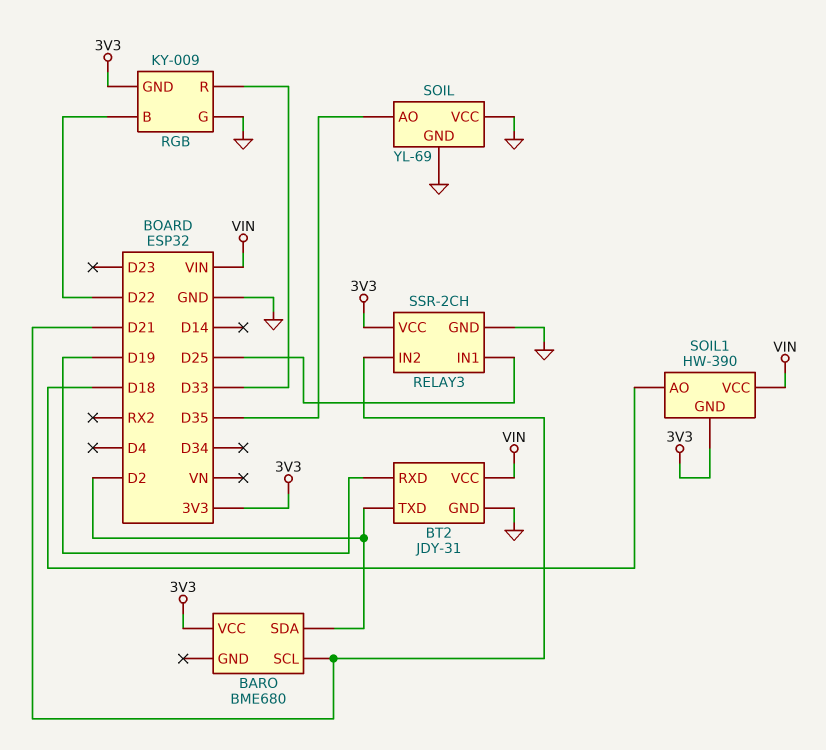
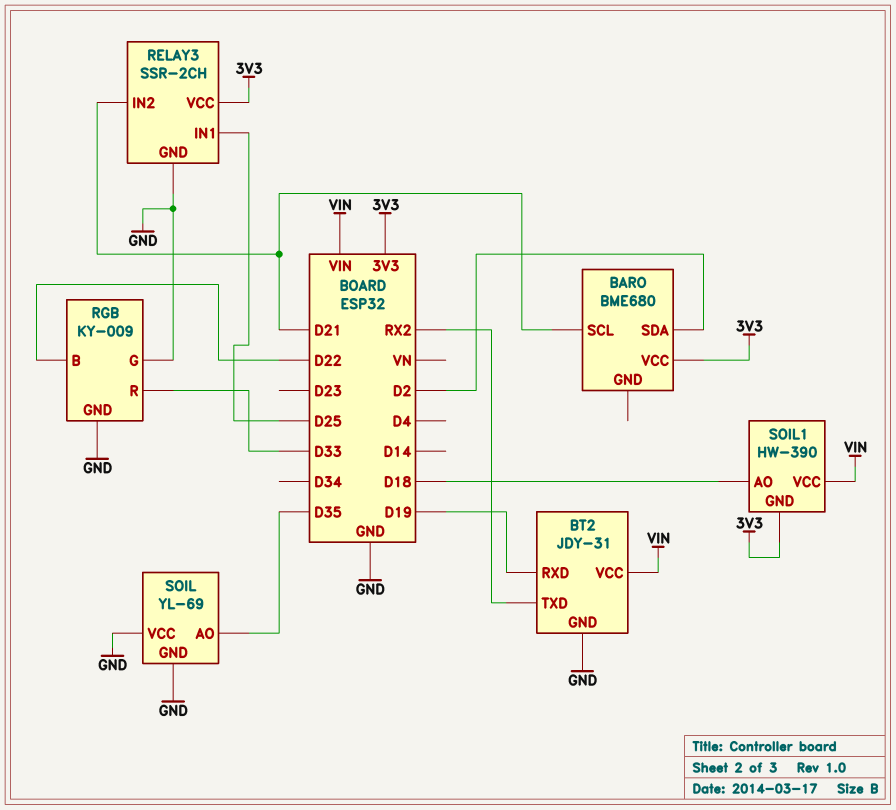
BT2 pin TXD: D2 -> RX2
RGB pin GND: 3V3 -> GND

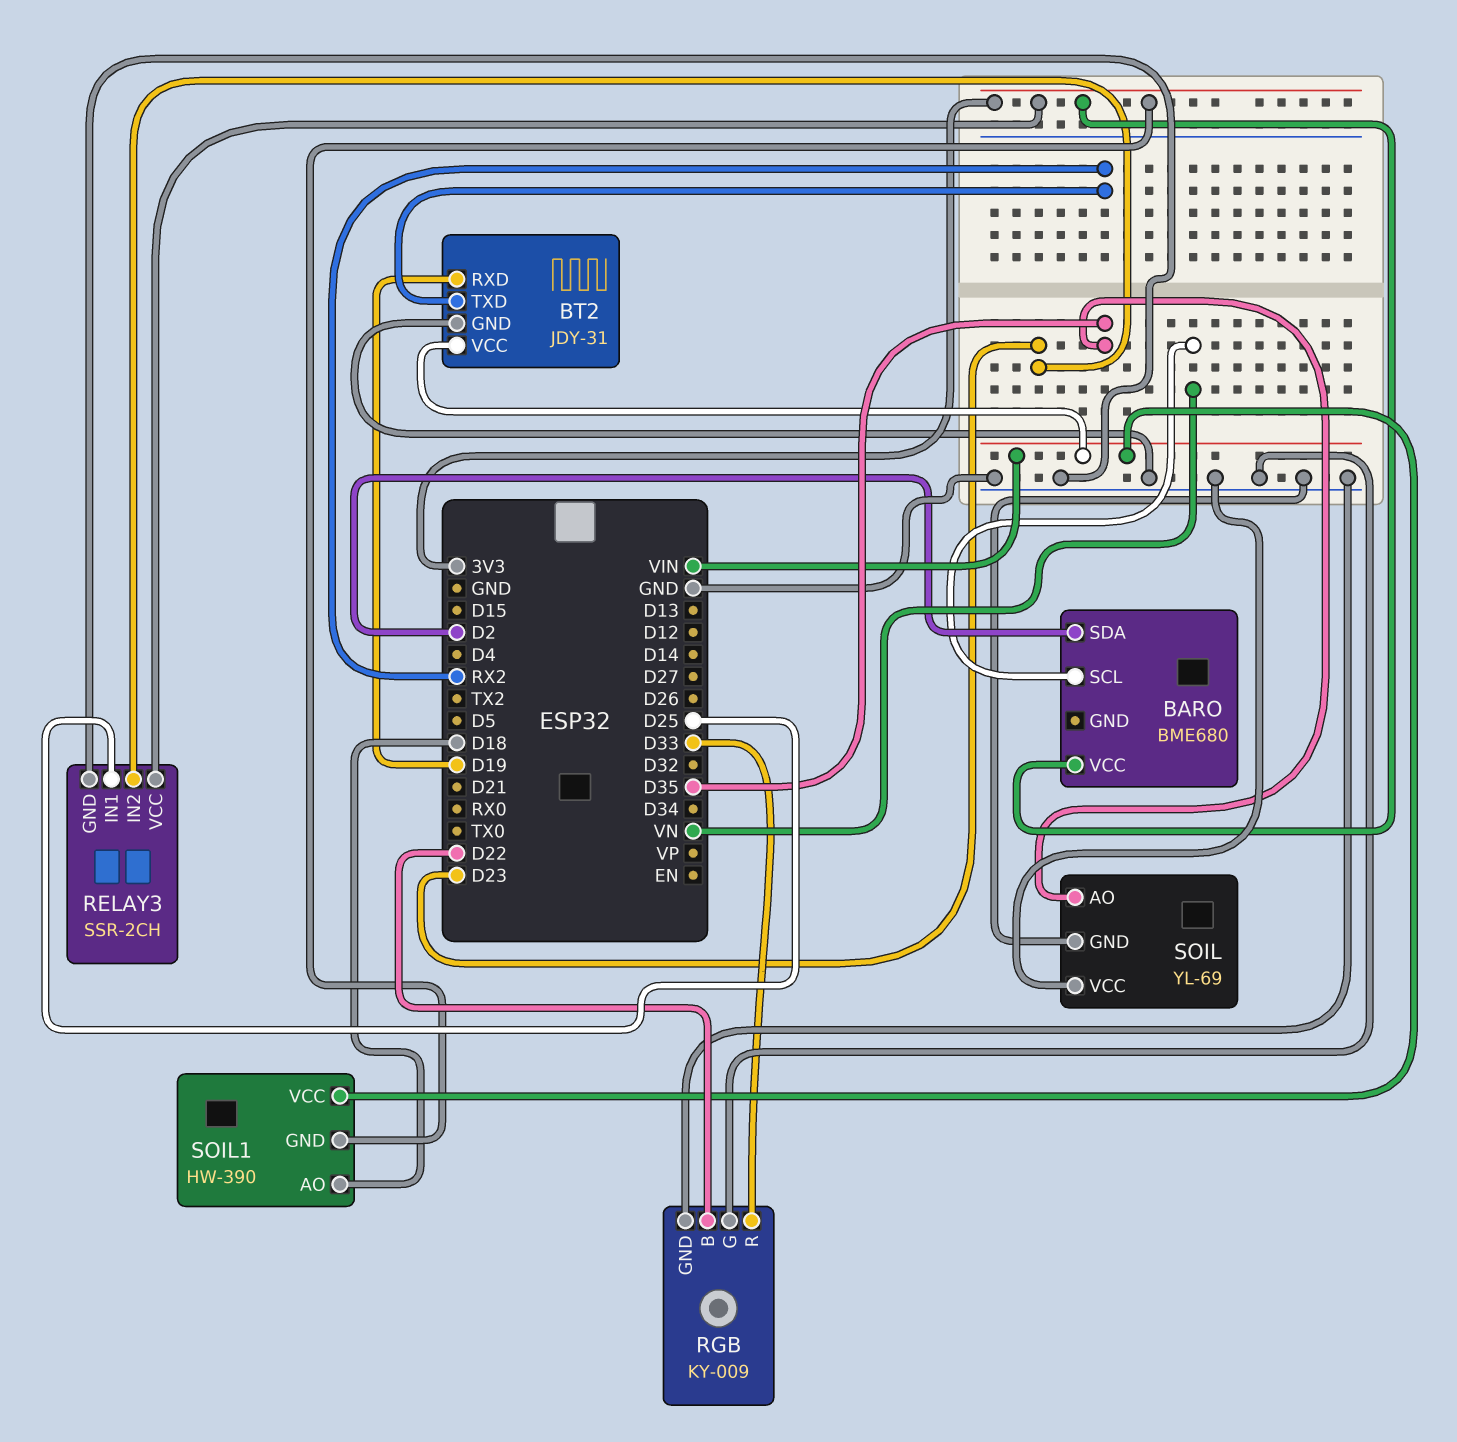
BARO pin SCL: D21 -> VN
RELAY3 pin IN2: D21 -> D23

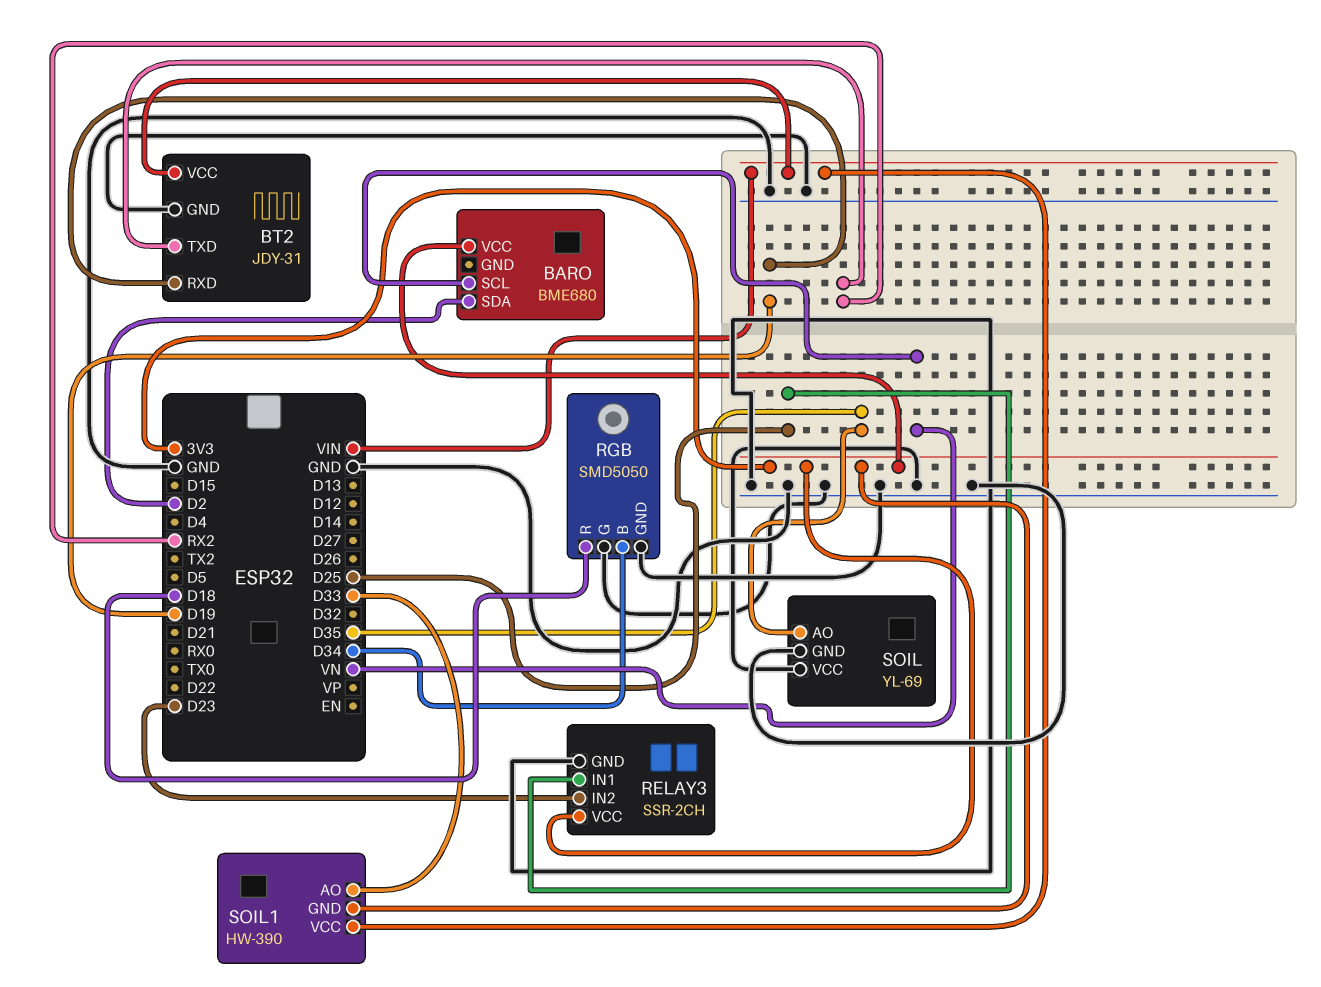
RGB: KY-009 -> SMD5050
RGB pin B: D22 -> D34
RGB pin R: D33 -> D18
SOIL1 pin AO: D18 -> D33

